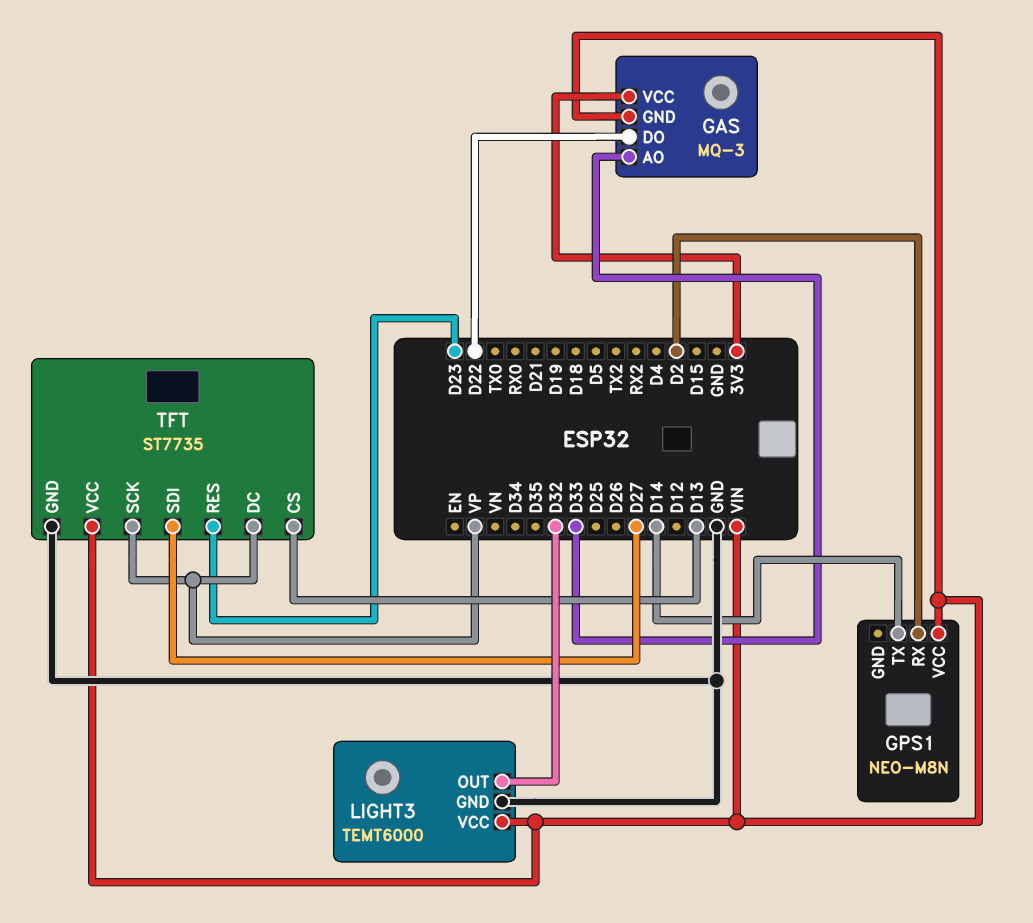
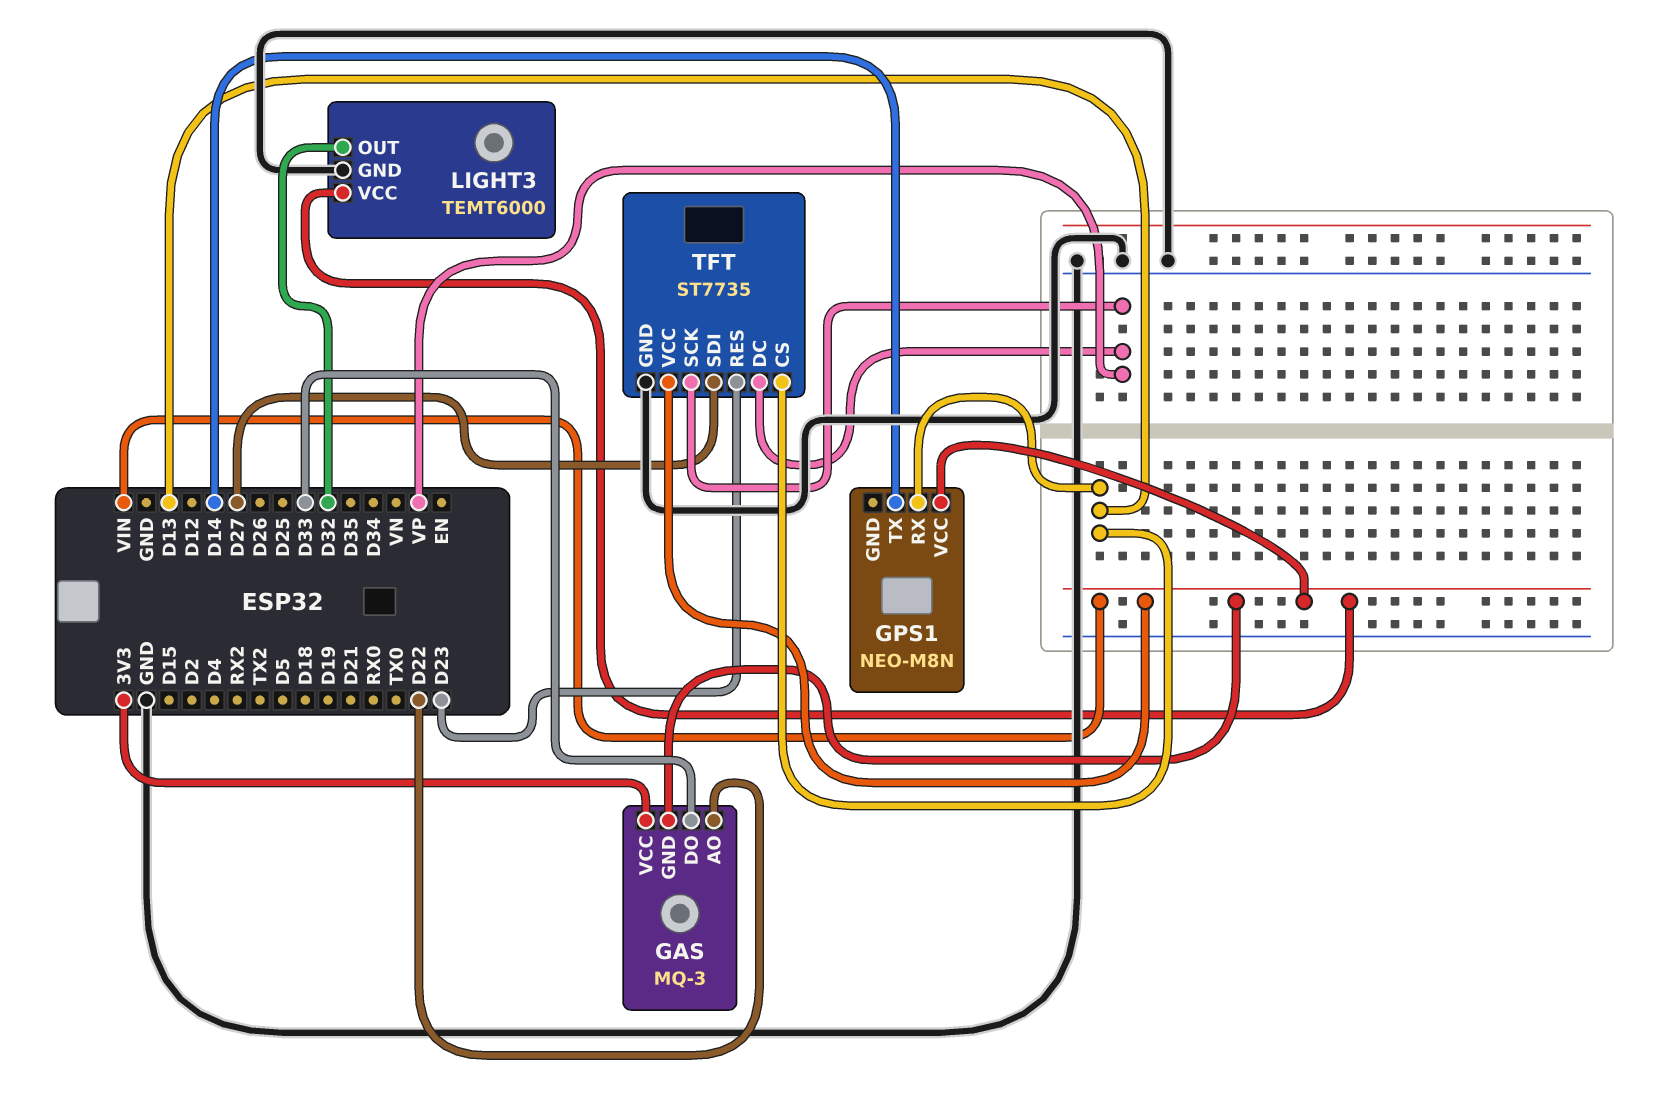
GAS pin AO: D33 -> D22
GAS pin DO: D22 -> D33
GPS1 pin RX: D2 -> D13

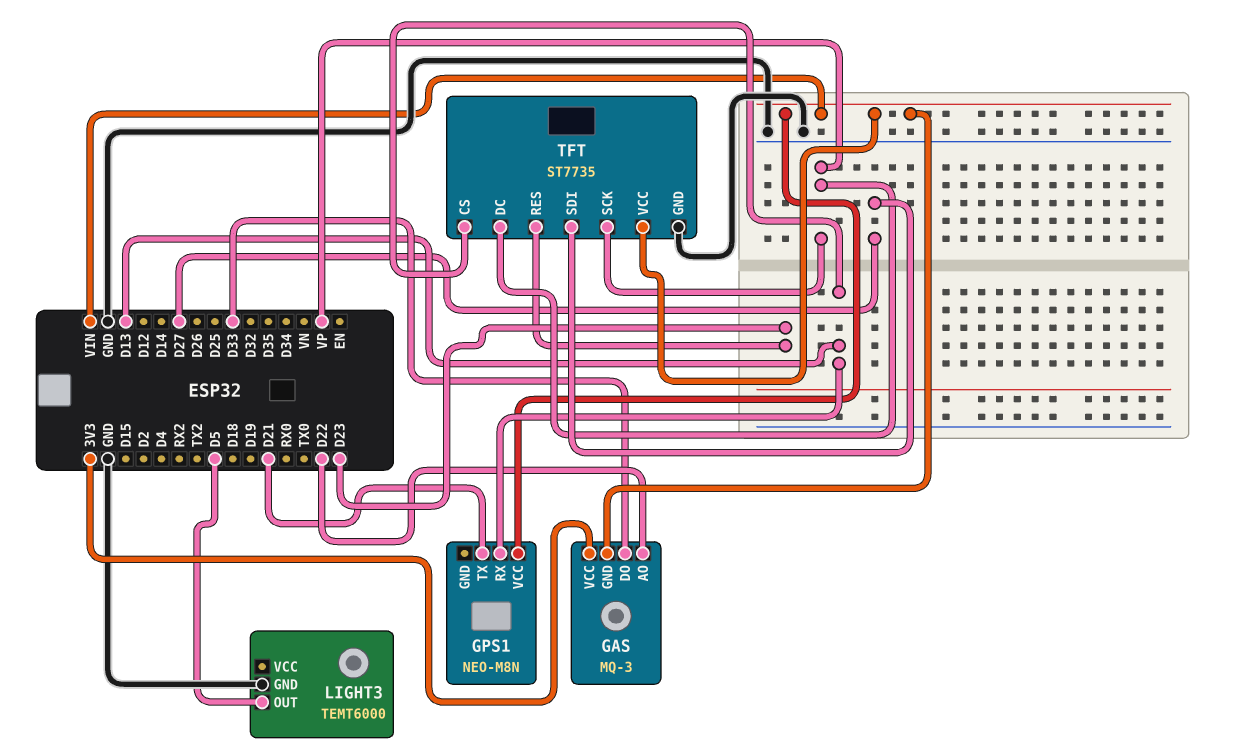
GPS1 pin TX: D14 -> D21
LIGHT3 pin OUT: D32 -> D5
LIGHT3 pin VCC: VIN -> none

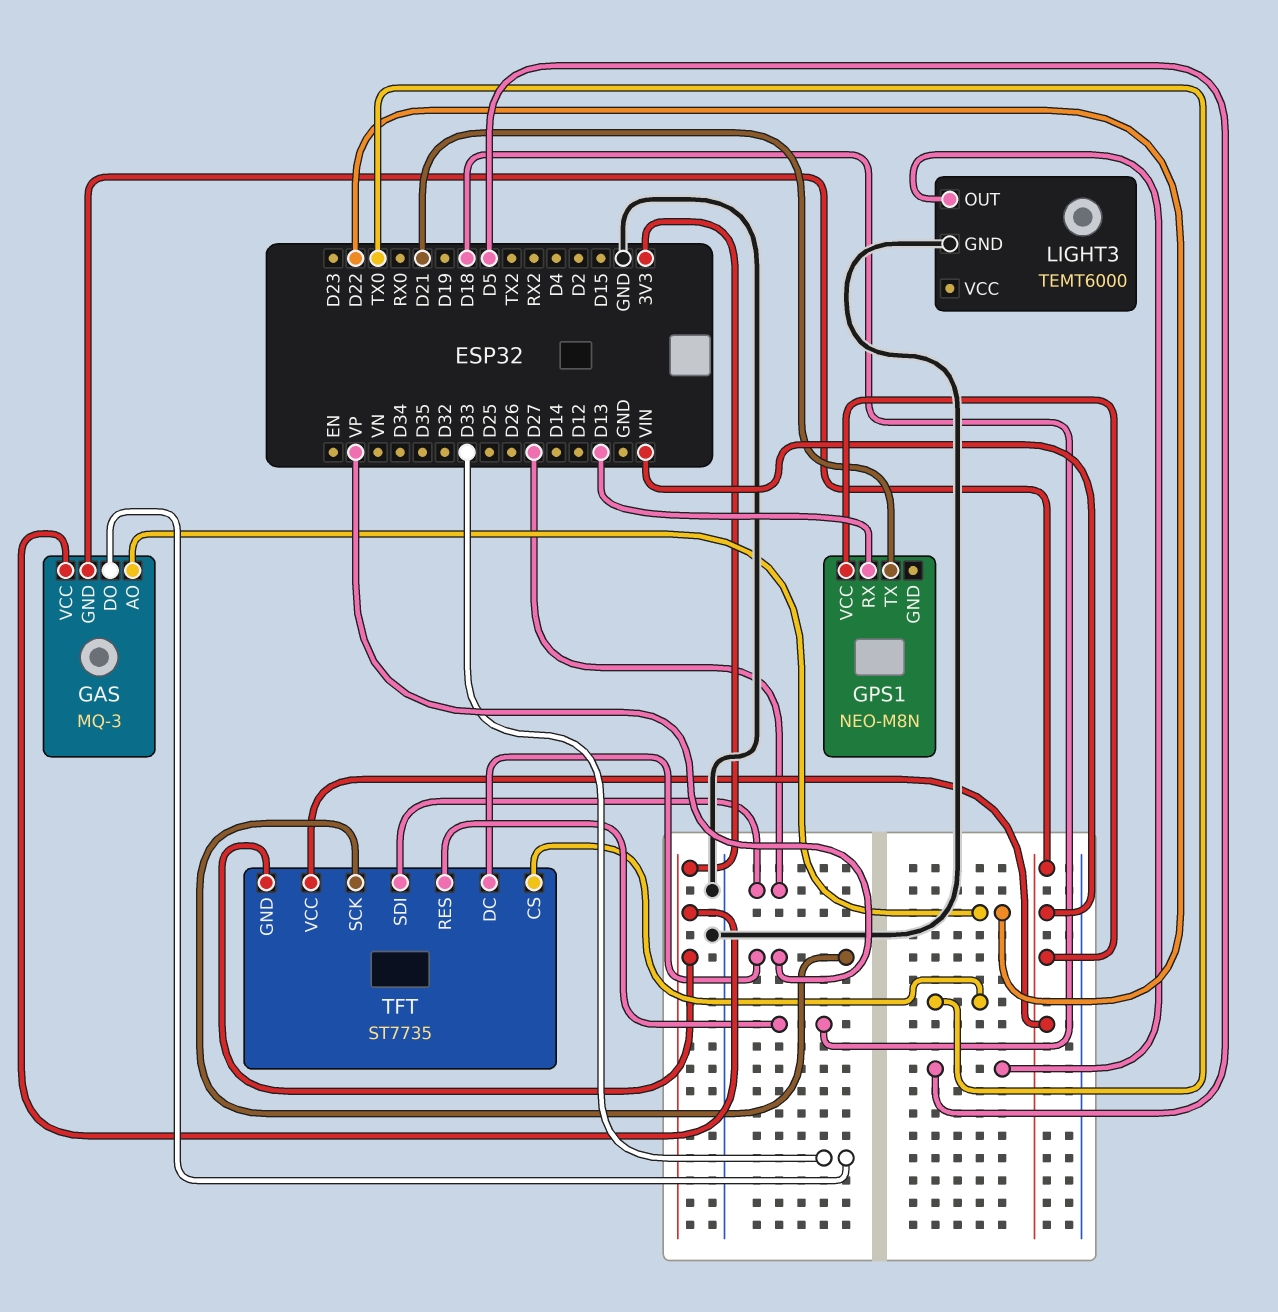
TFT pin CS: D13 -> TX0
TFT pin GND: GND -> 3V3
TFT pin RES: D23 -> D18

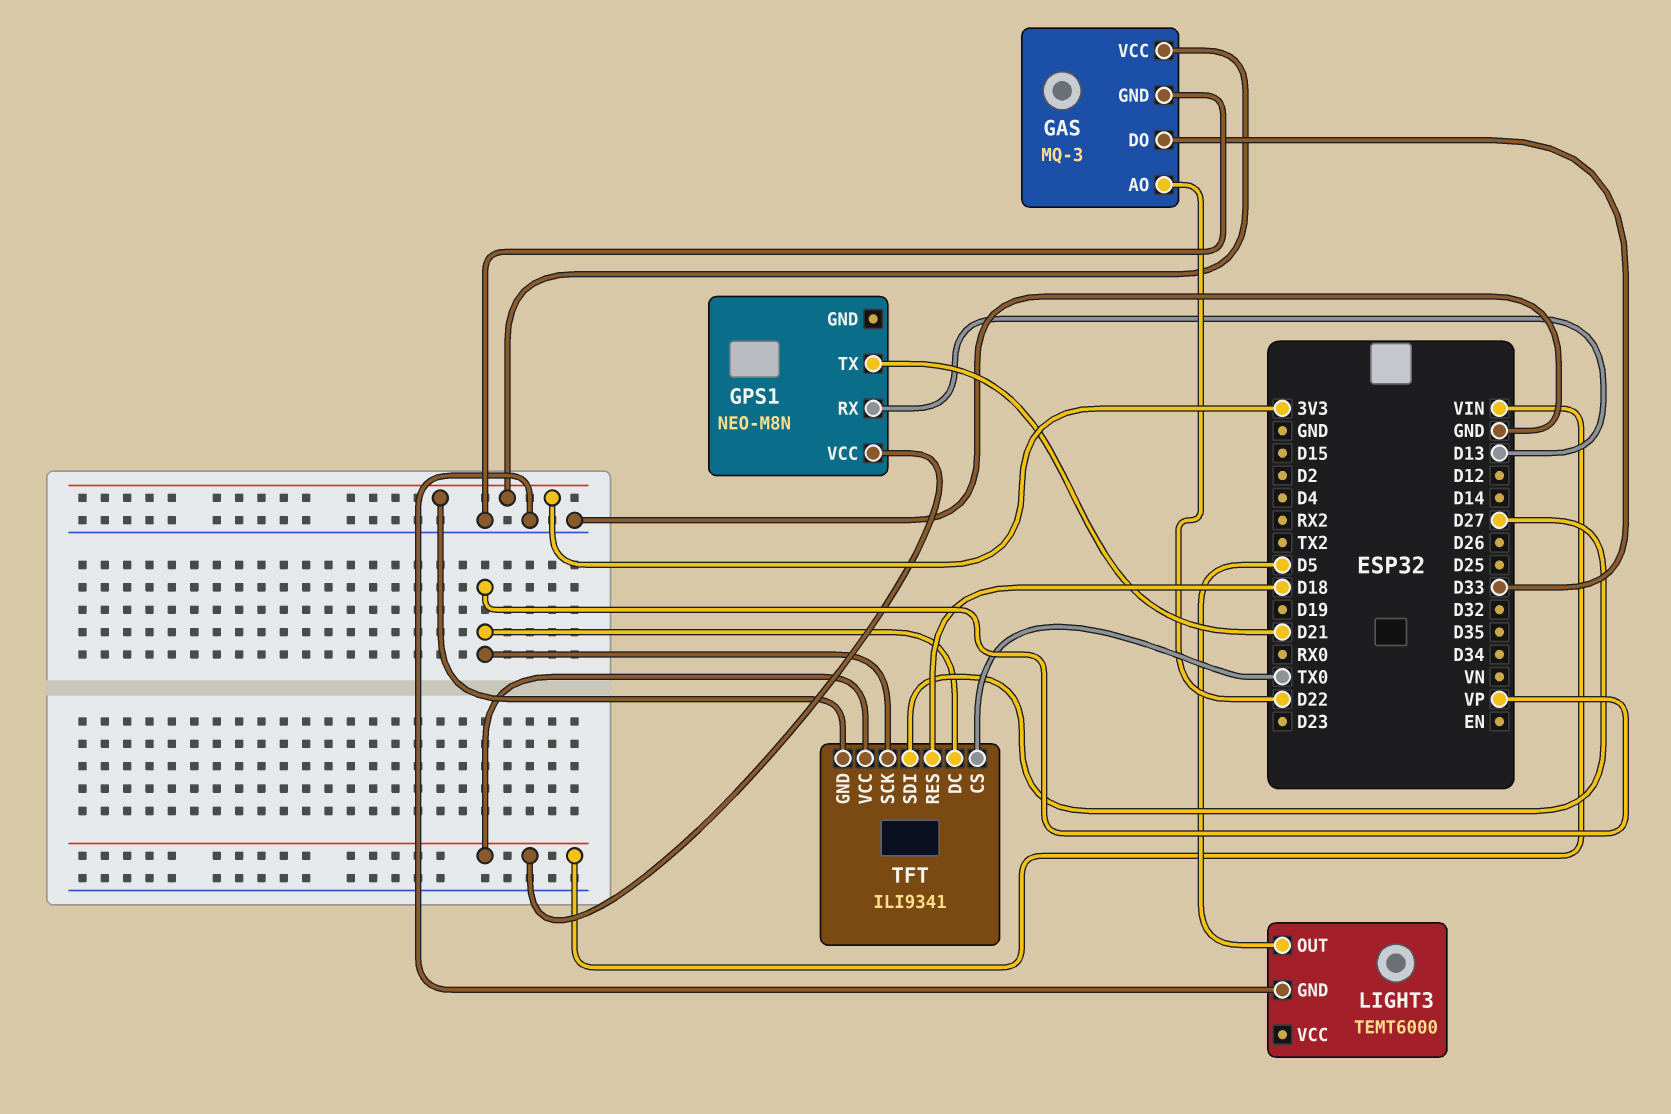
GAS pin GND: VIN -> GND
TFT: ST7735 -> ILI9341

